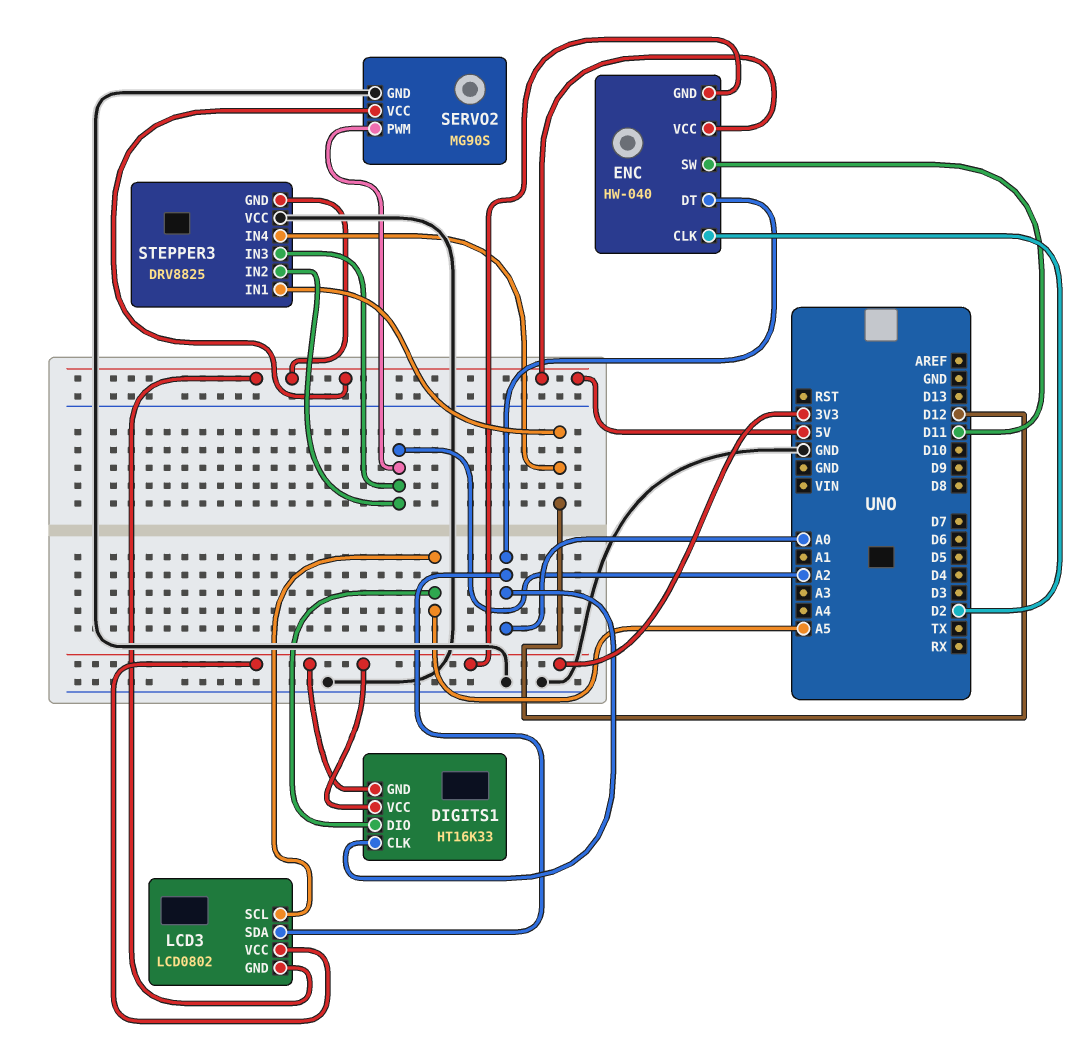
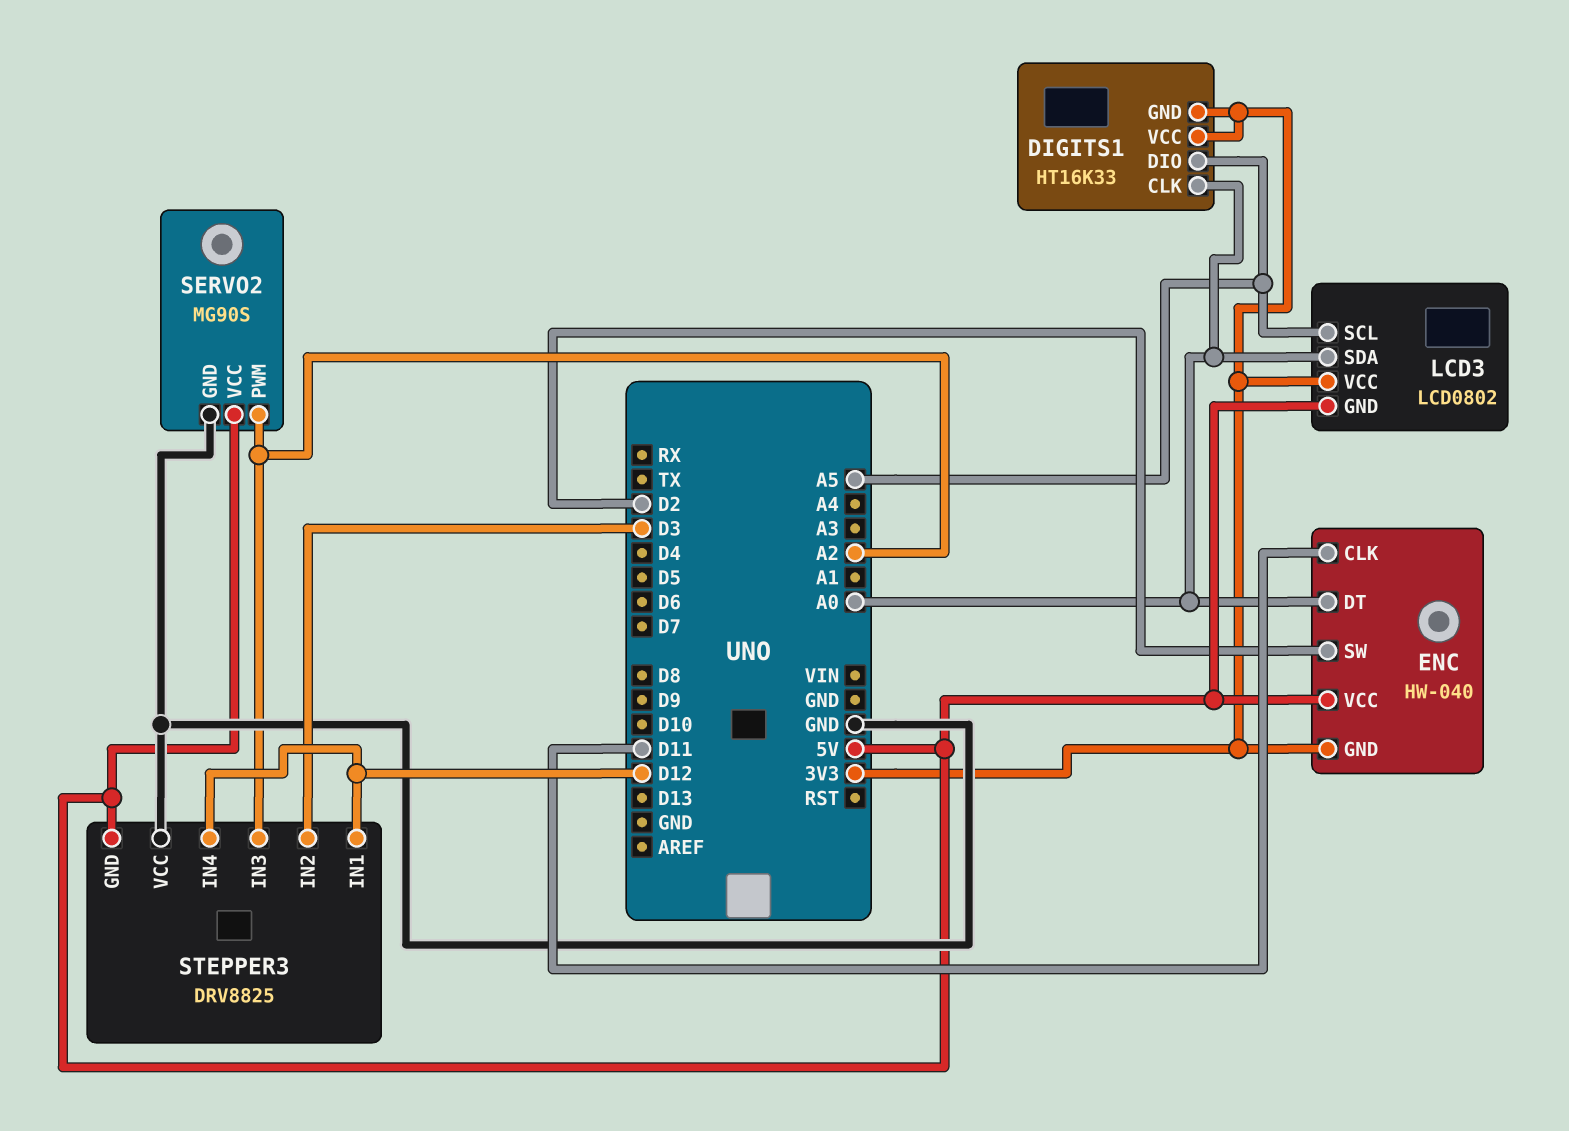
ENC pin CLK: D2 -> D11
ENC pin SW: D11 -> D2
STEPPER3 pin IN2: A2 -> D3

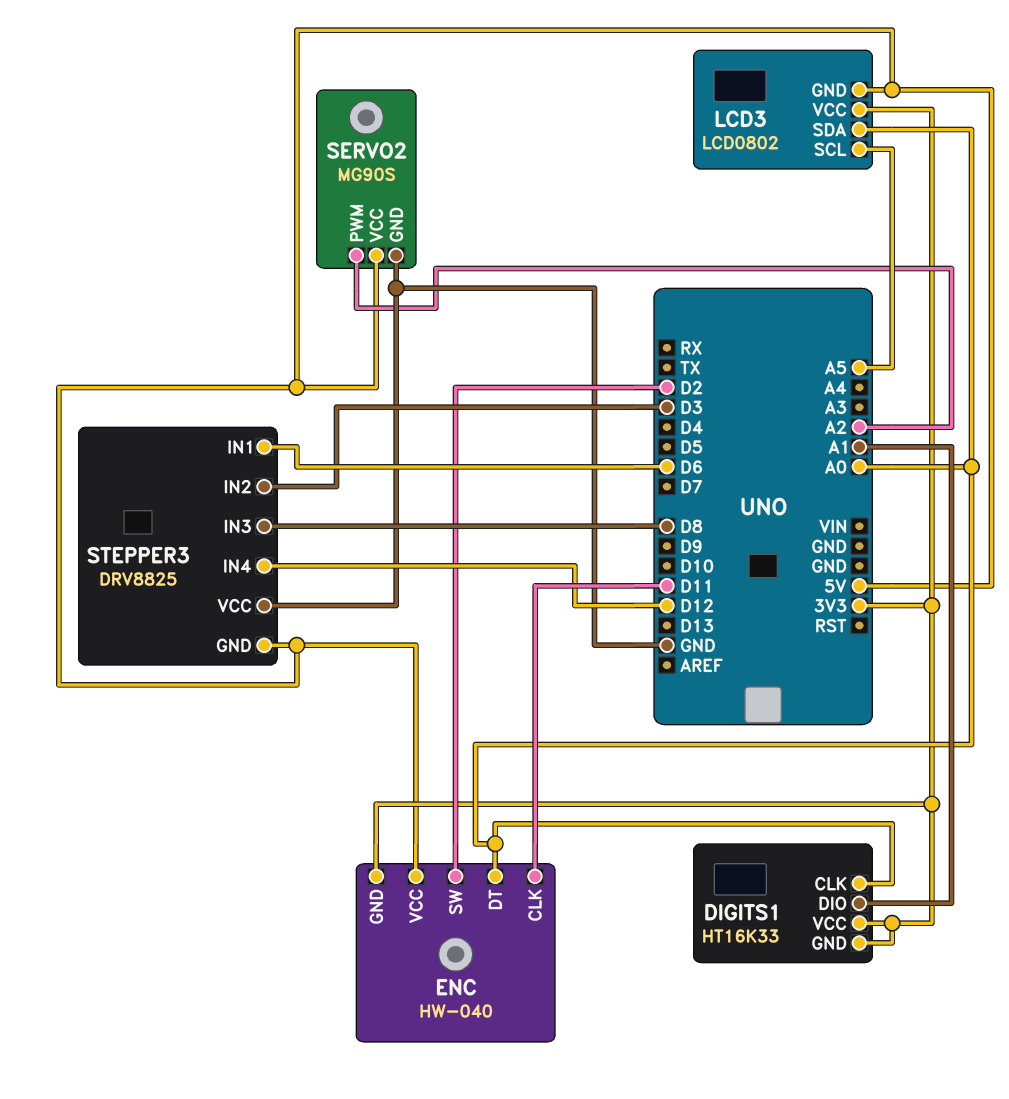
DIGITS1 pin DIO: A5 -> A1
STEPPER3 pin IN1: D12 -> D6
STEPPER3 pin IN3: A2 -> D8

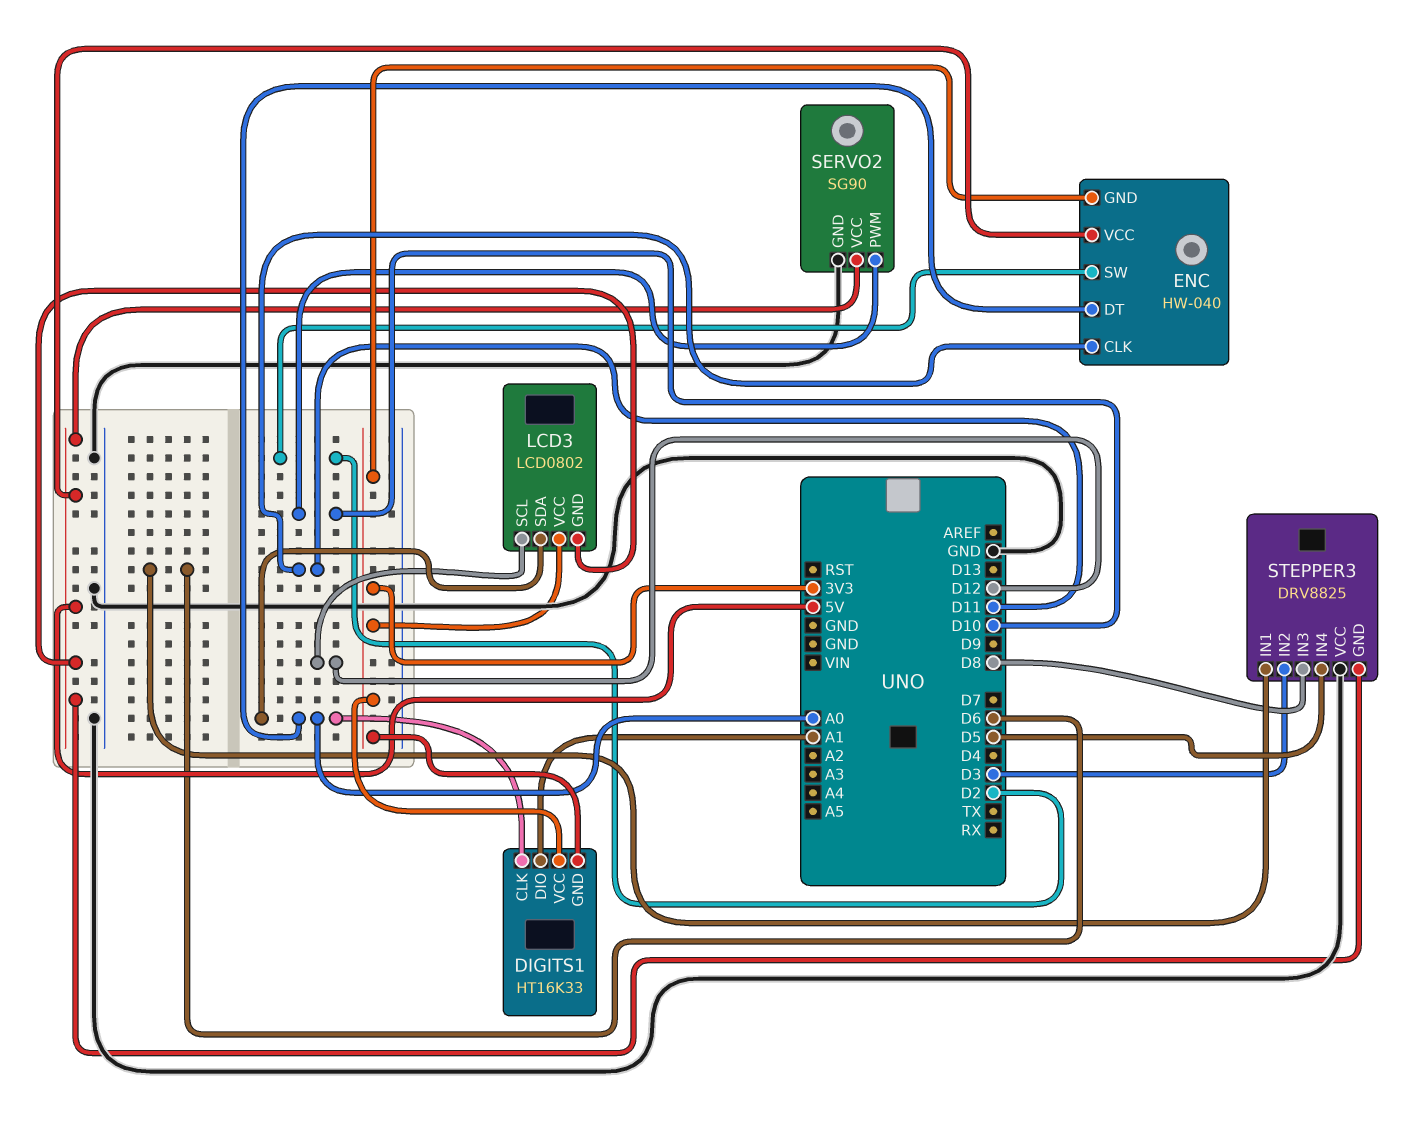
LCD3 pin SCL: A5 -> D12
SERVO2: MG90S -> SG90
SERVO2 pin PWM: A2 -> D10
STEPPER3 pin IN4: D12 -> D5

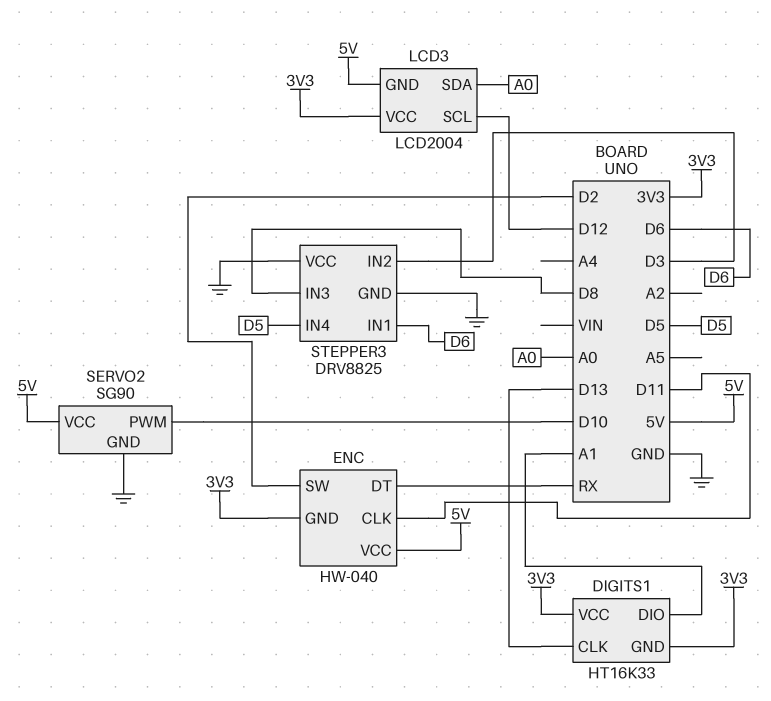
DIGITS1 pin CLK: A0 -> D13
ENC pin DT: A0 -> RX
LCD3: LCD0802 -> LCD2004
STEPPER3 pin GND: 5V -> GND

